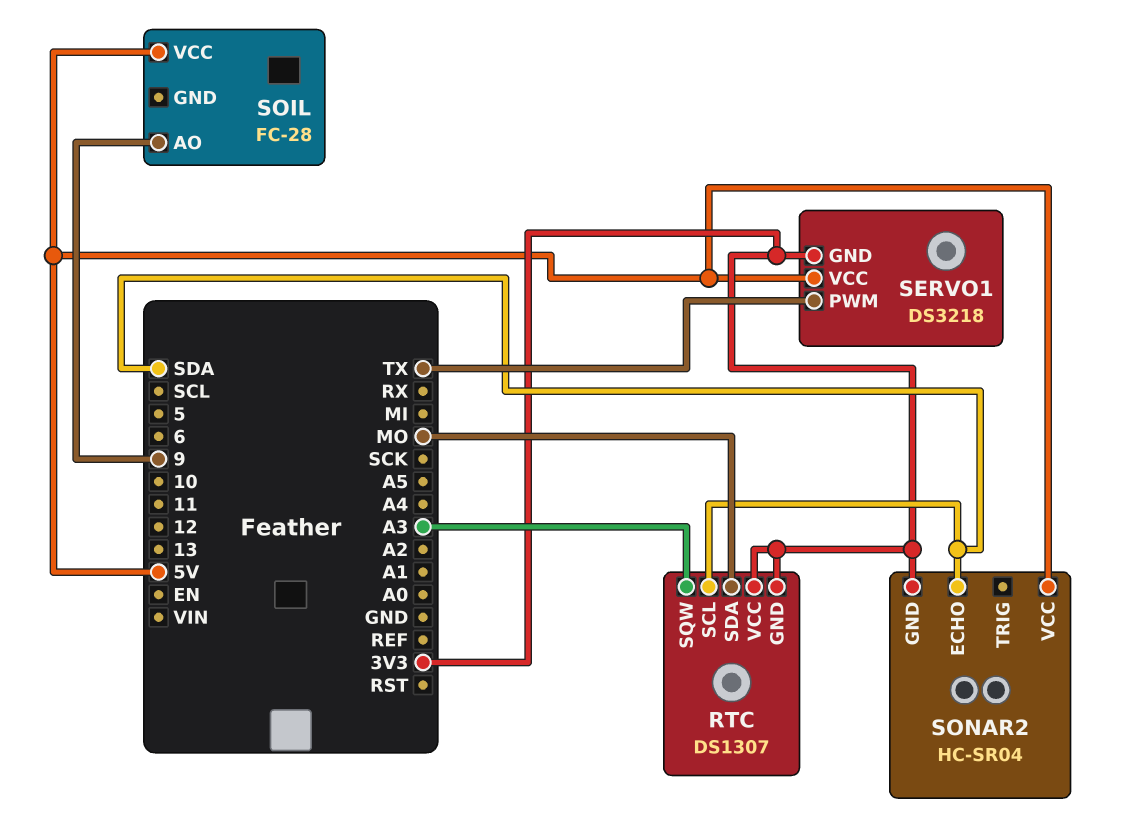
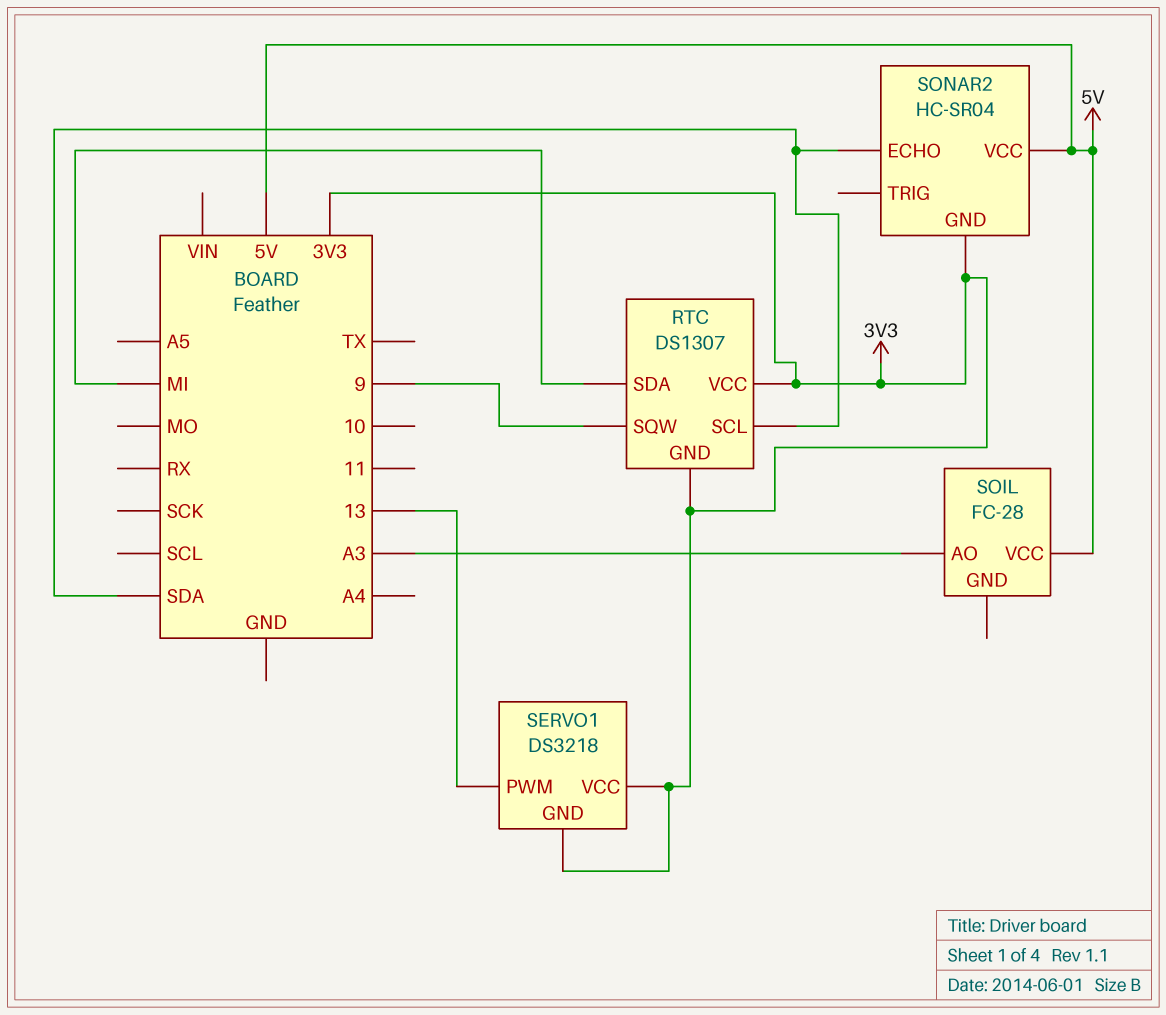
RTC pin SDA: MO -> MI
RTC pin SQW: A3 -> 9
SERVO1 pin PWM: TX -> 13
SERVO1 pin VCC: 5V -> 3V3
SOIL pin AO: 9 -> A3

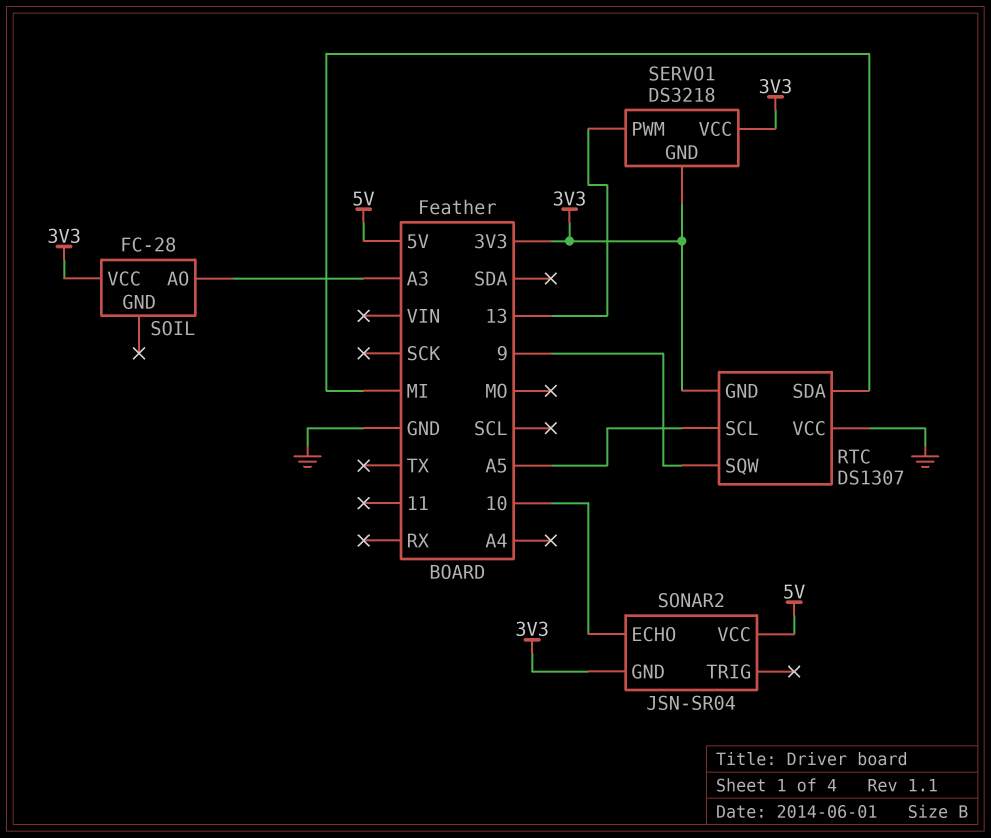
RTC pin SCL: SDA -> A5
RTC pin VCC: 3V3 -> GND
SOIL pin VCC: 5V -> 3V3
SONAR2: HC-SR04 -> JSN-SR04
SONAR2 pin ECHO: SDA -> 10

